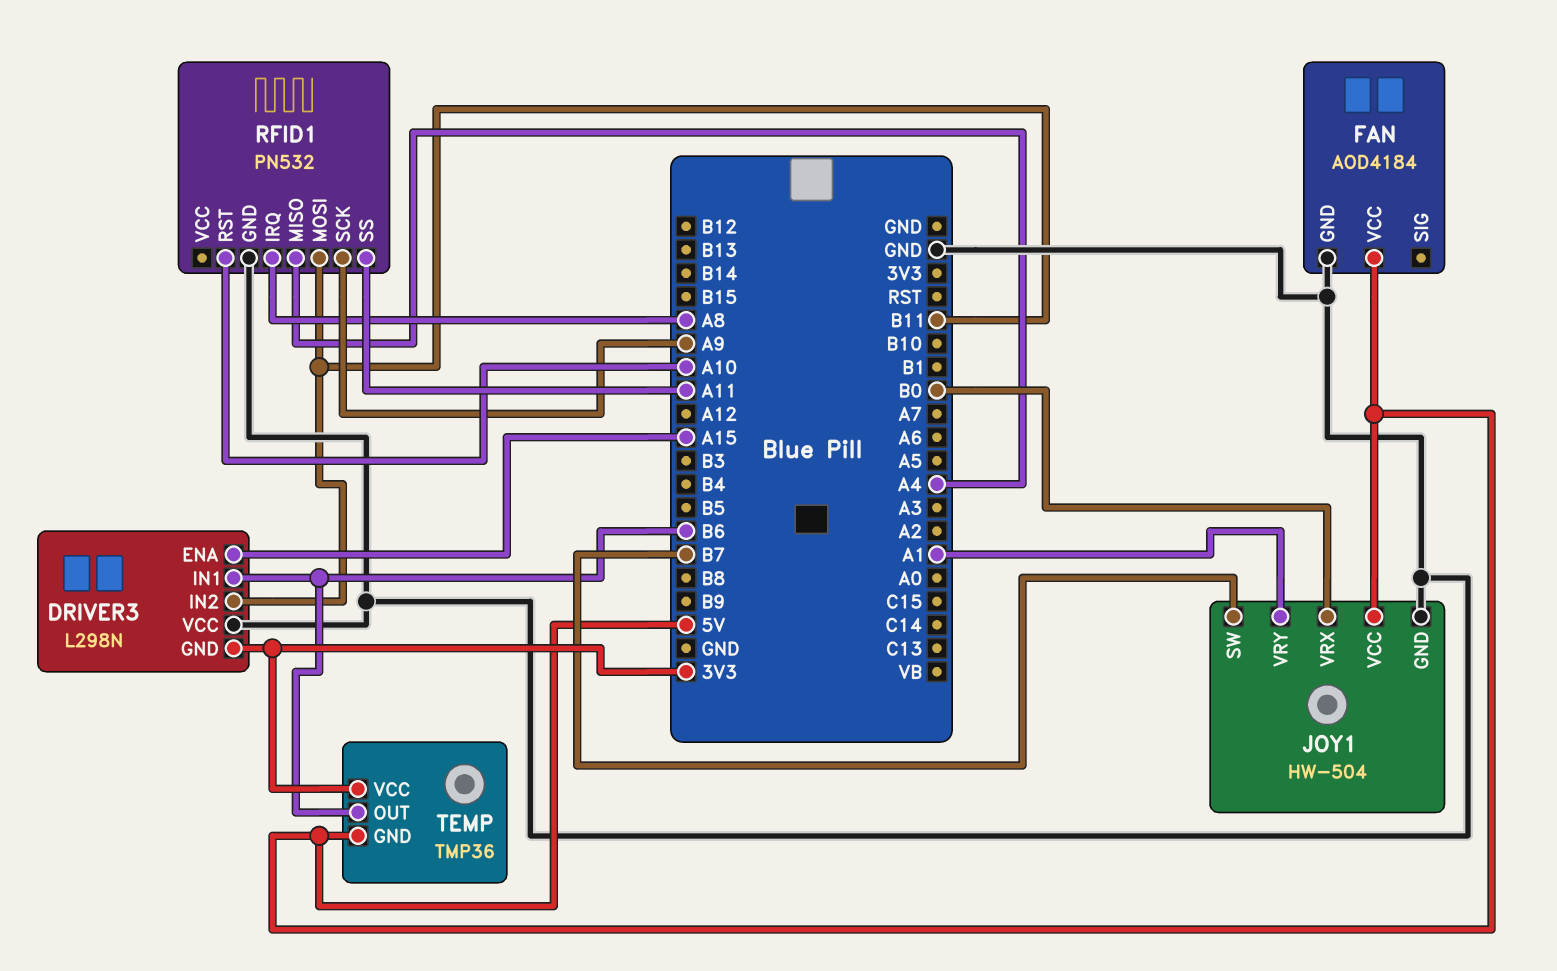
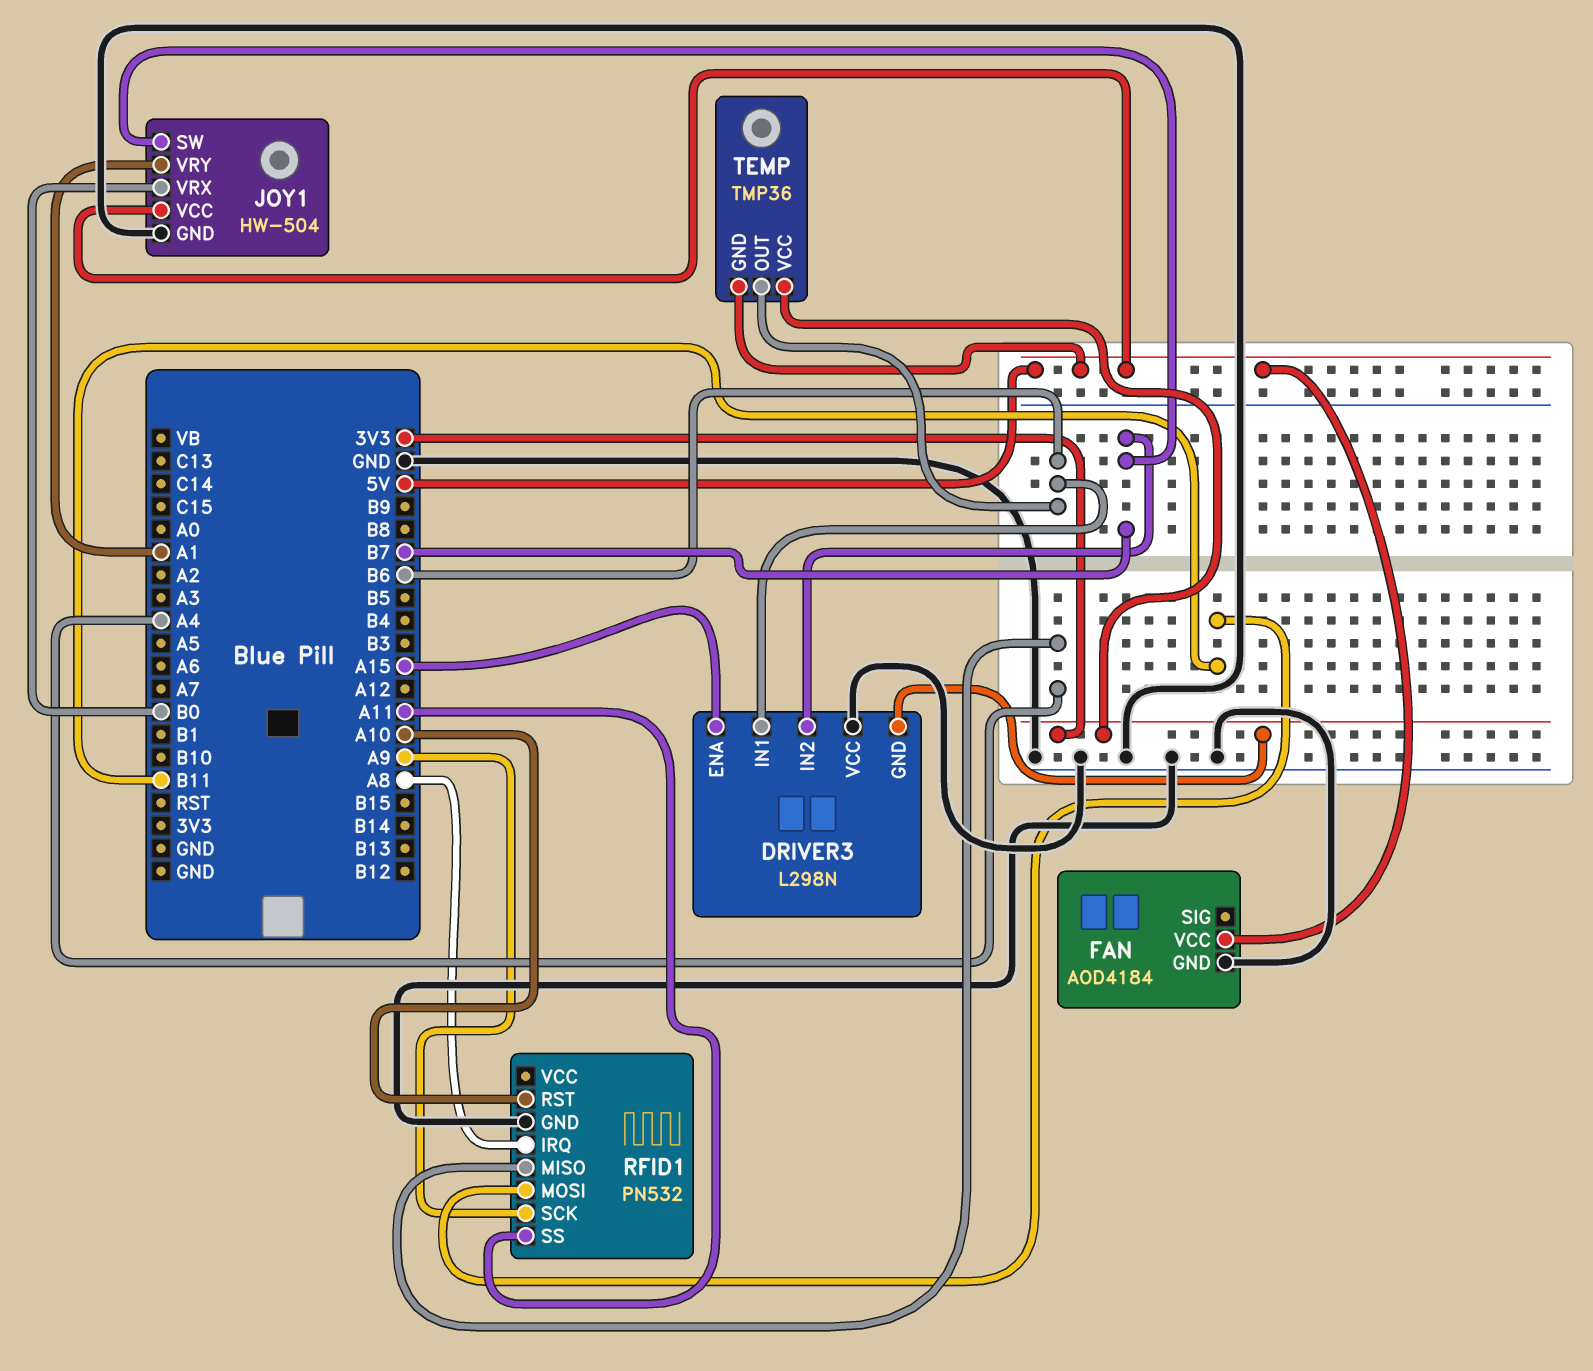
DRIVER3 pin IN2: B11 -> B7

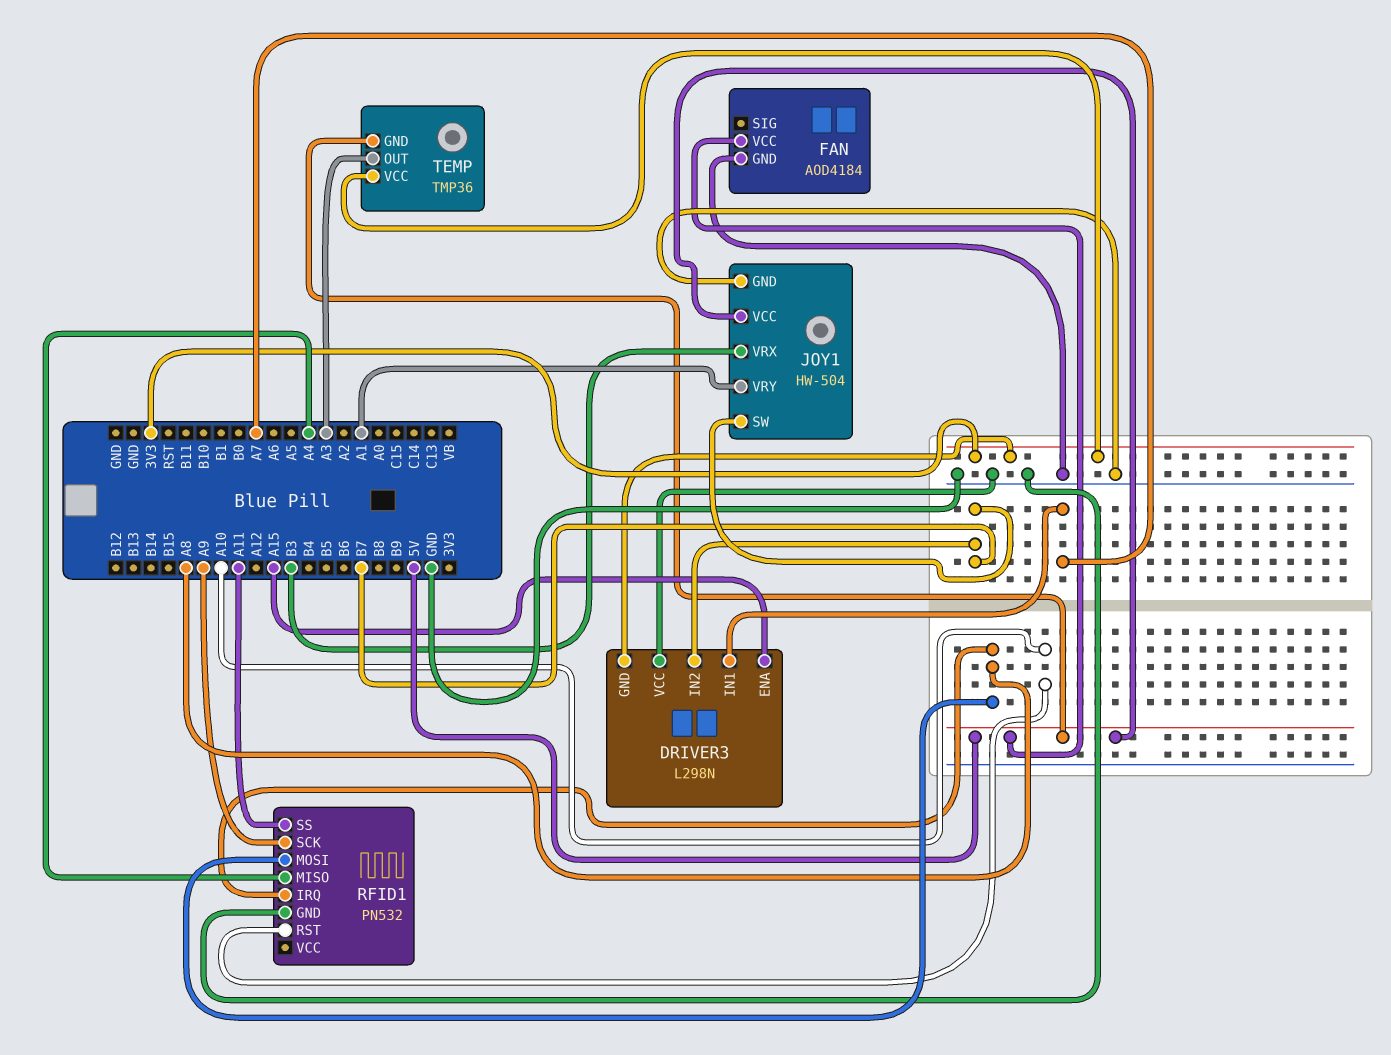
DRIVER3 pin IN1: B6 -> A7
JOY1 pin VRX: B0 -> B3
RFID1 pin MOSI: B11 -> A8
TEMP pin OUT: B6 -> A3

